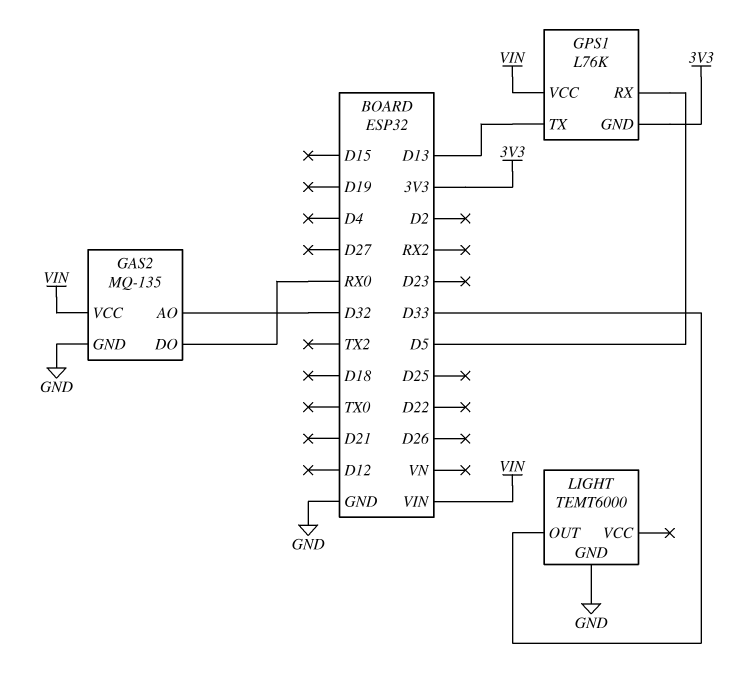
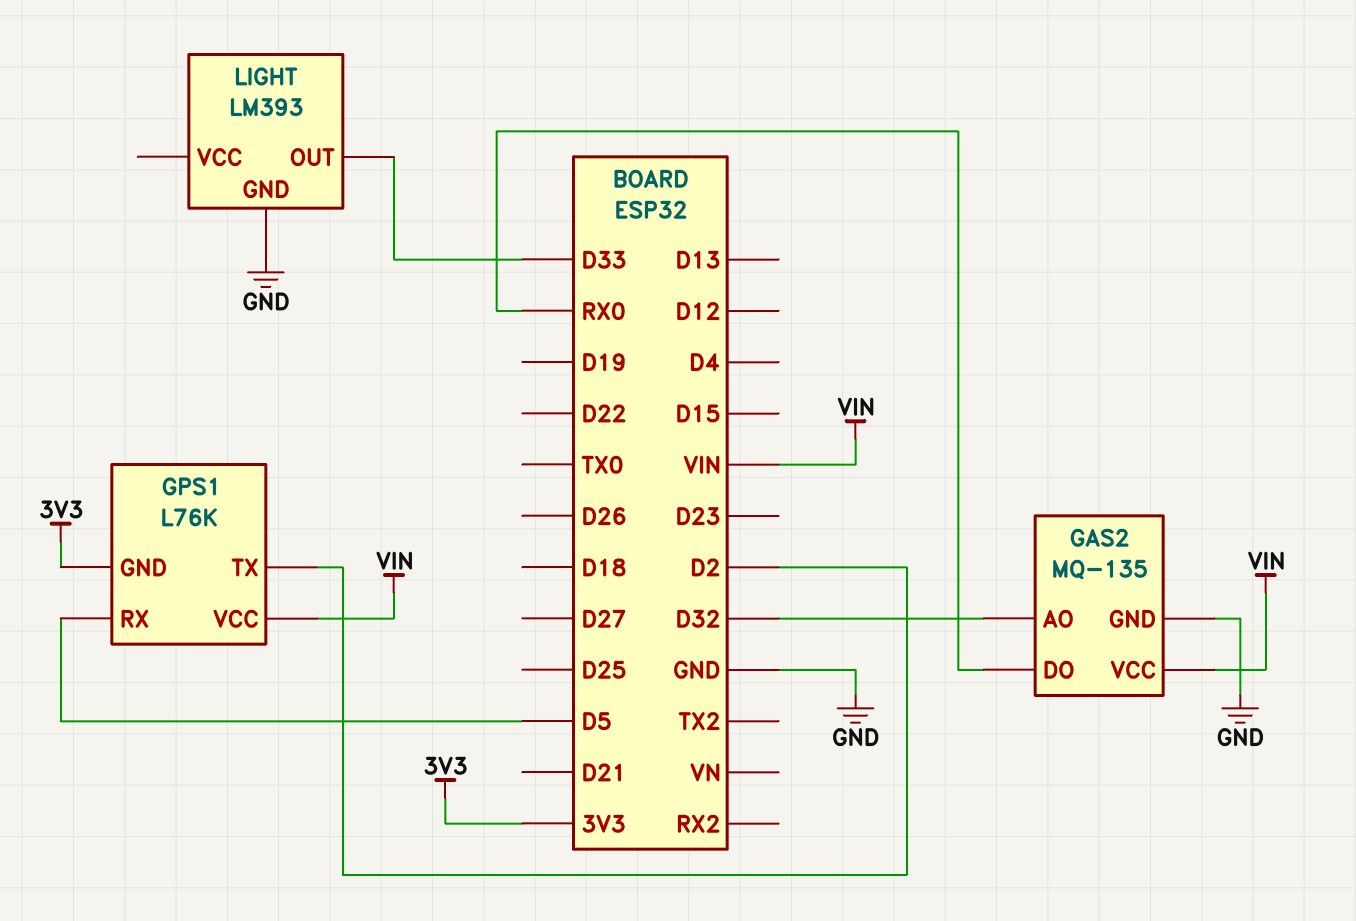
GPS1 pin TX: D13 -> D2
LIGHT: TEMT6000 -> LM393

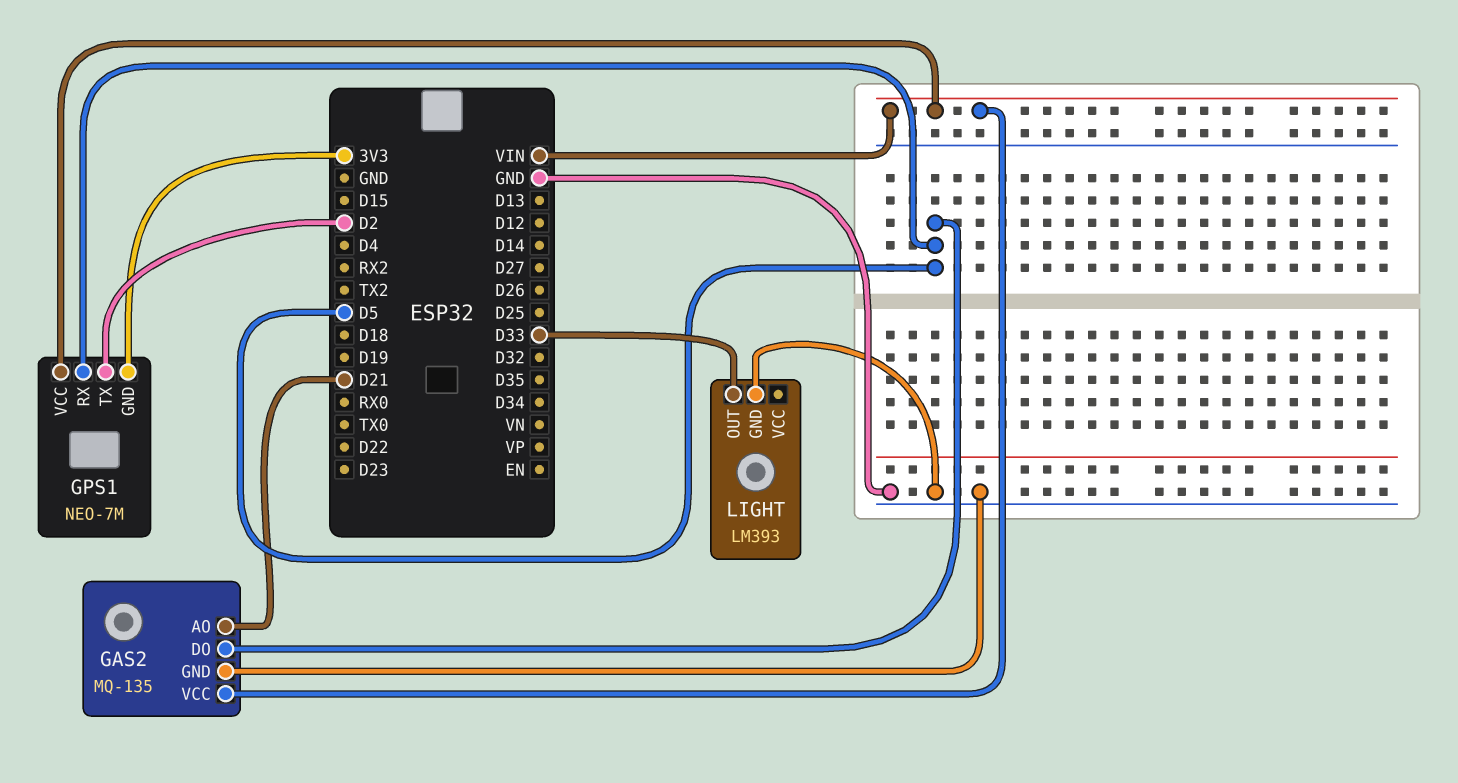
GAS2 pin AO: D32 -> D21
GAS2 pin DO: RX0 -> D5
GPS1: L76K -> NEO-7M

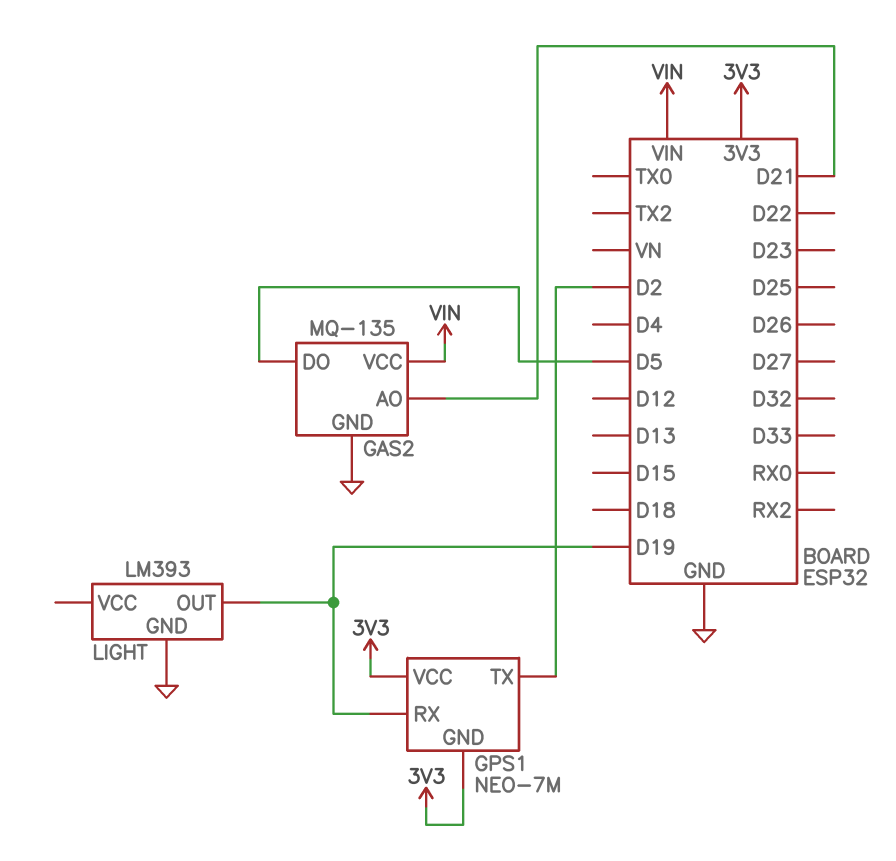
GPS1 pin RX: D5 -> D19
GPS1 pin VCC: VIN -> 3V3
LIGHT pin OUT: D33 -> D19

